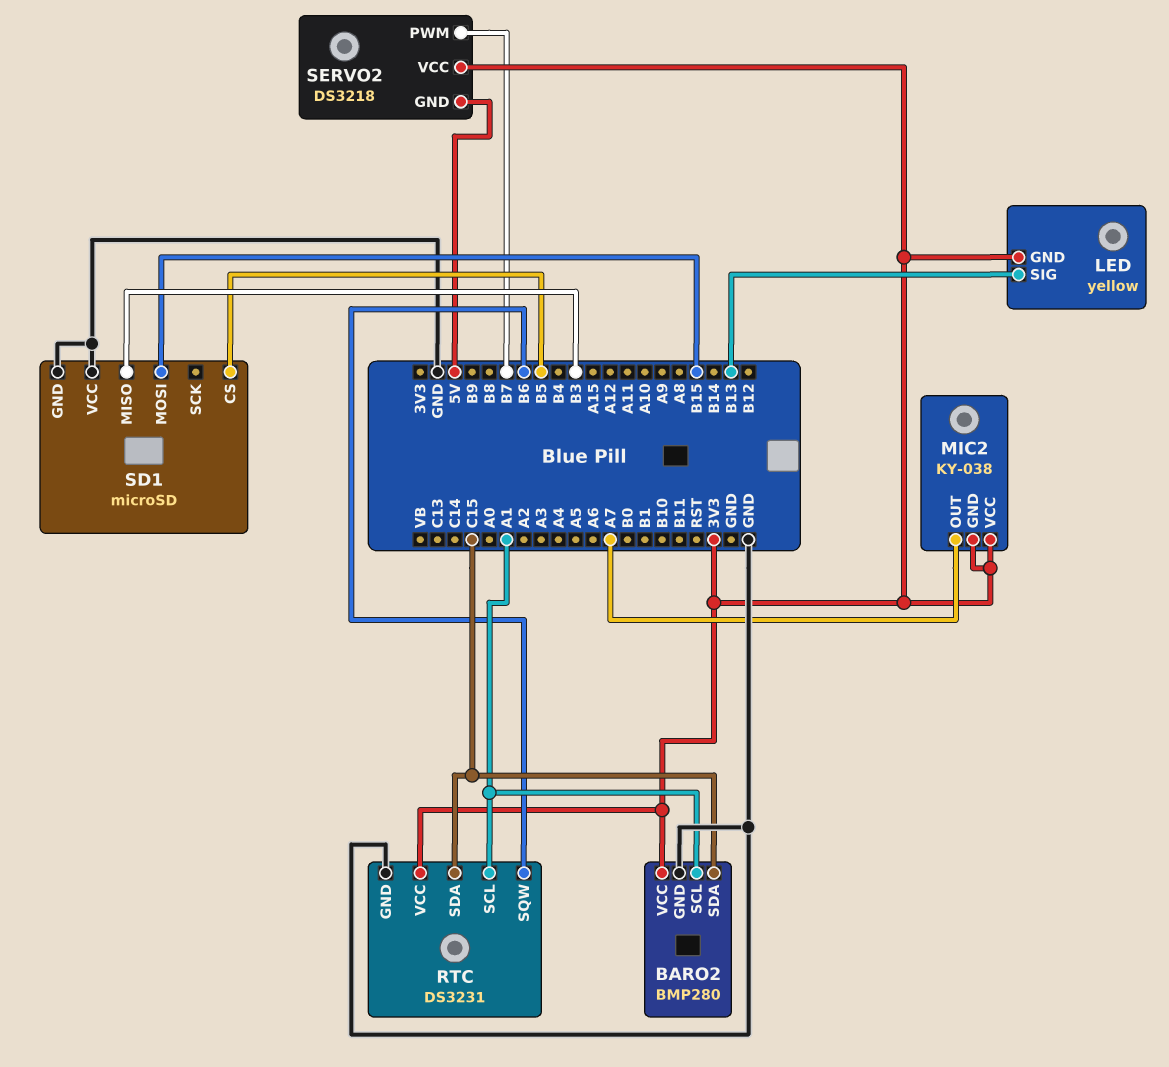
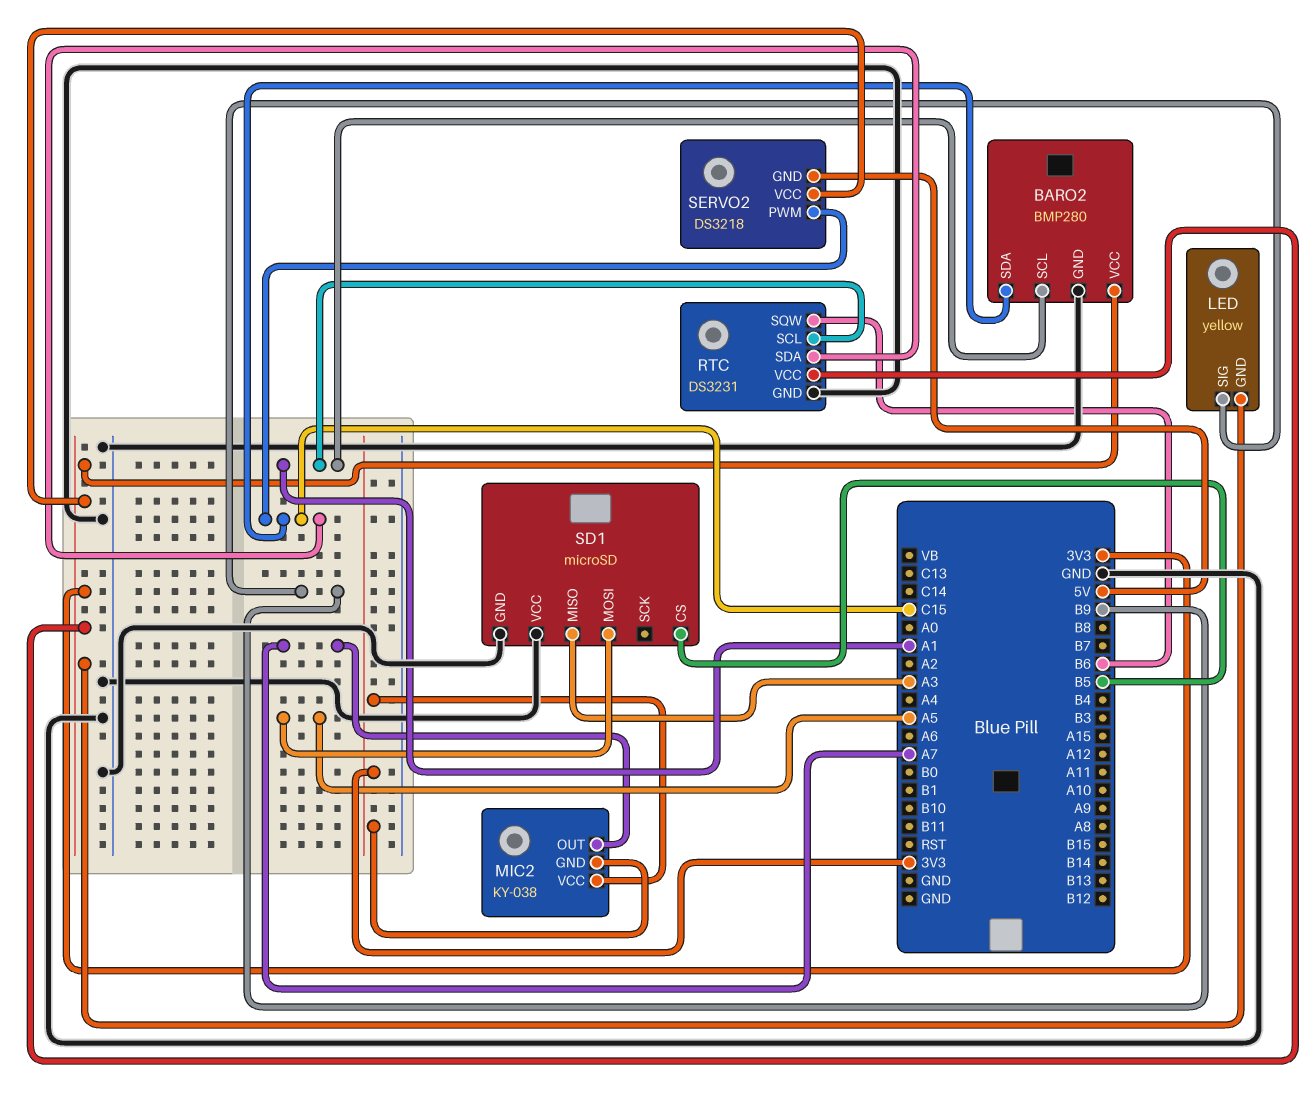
LED pin SIG: B13 -> B9
SD1 pin MISO: B3 -> A3
SD1 pin MOSI: B15 -> A5
SERVO2 pin PWM: B7 -> C15

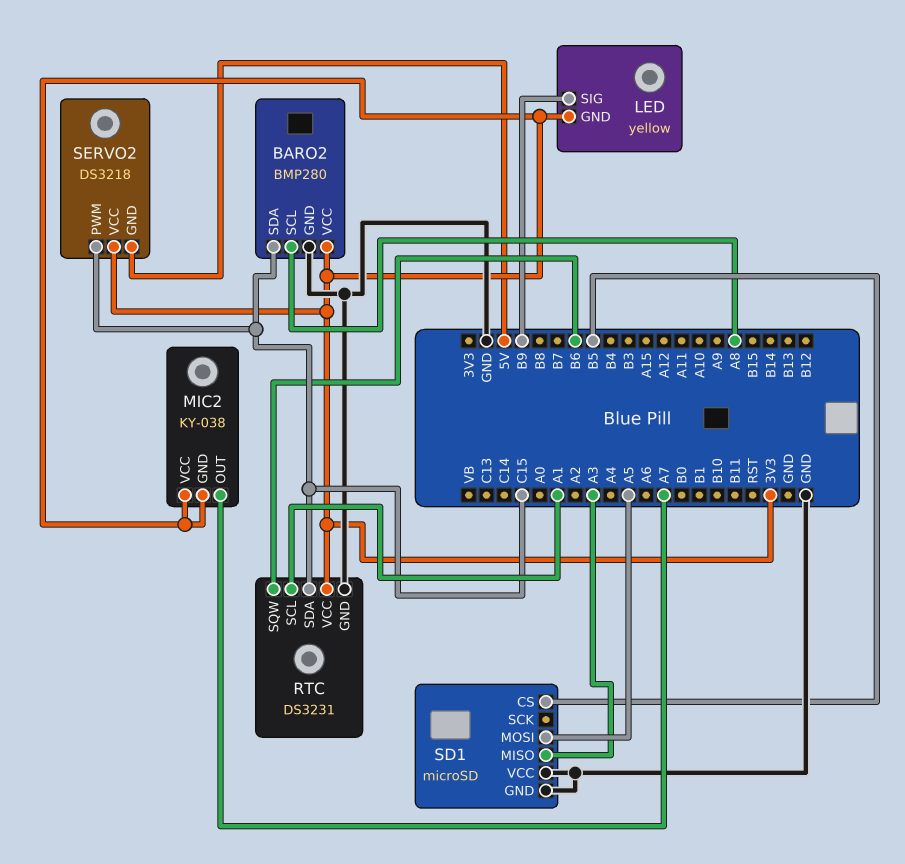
BARO2 pin SCL: A1 -> A8

